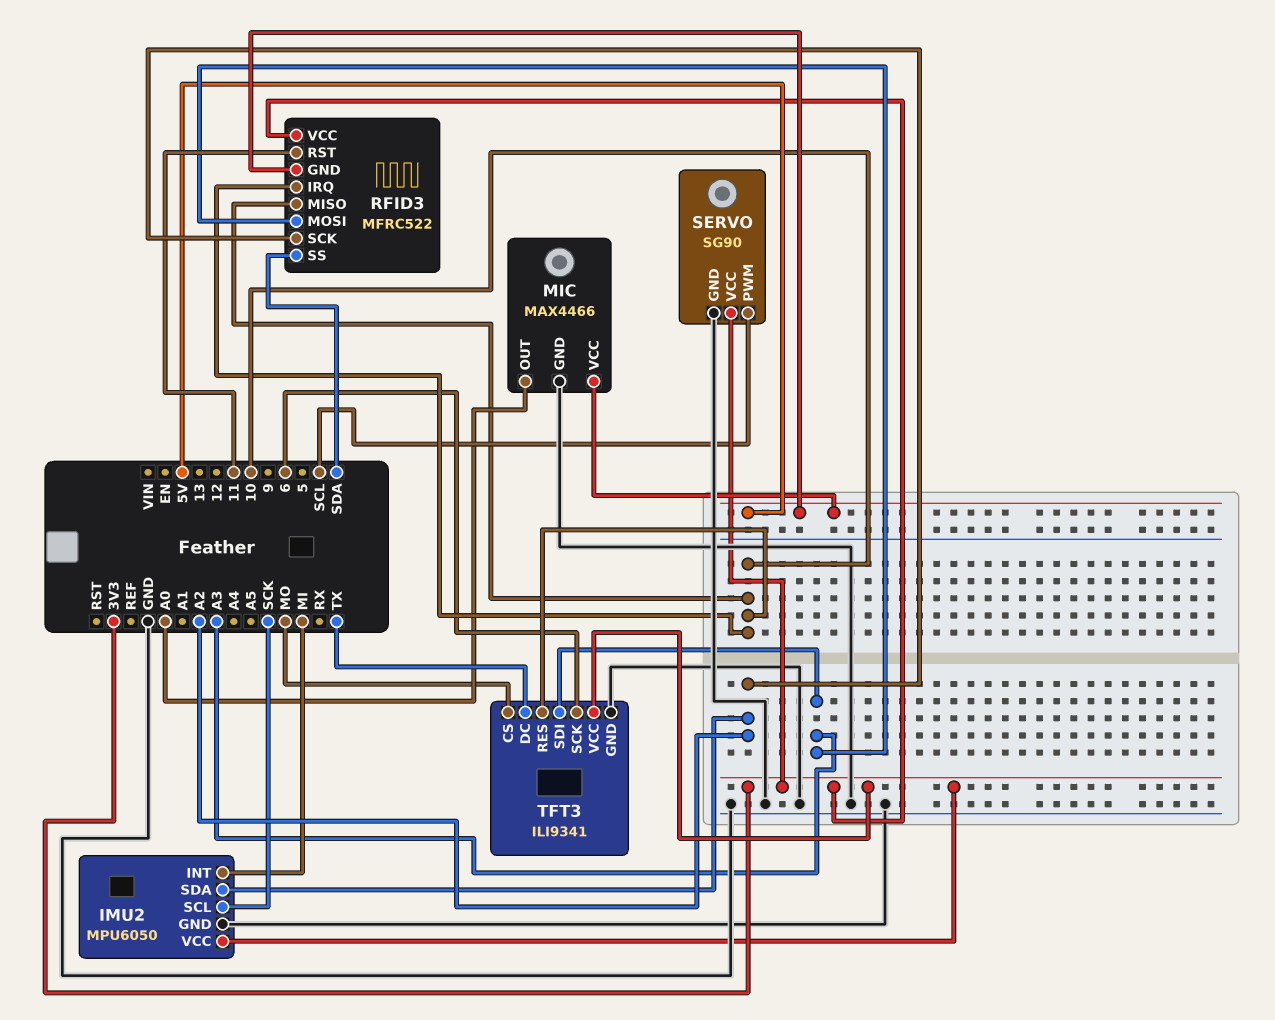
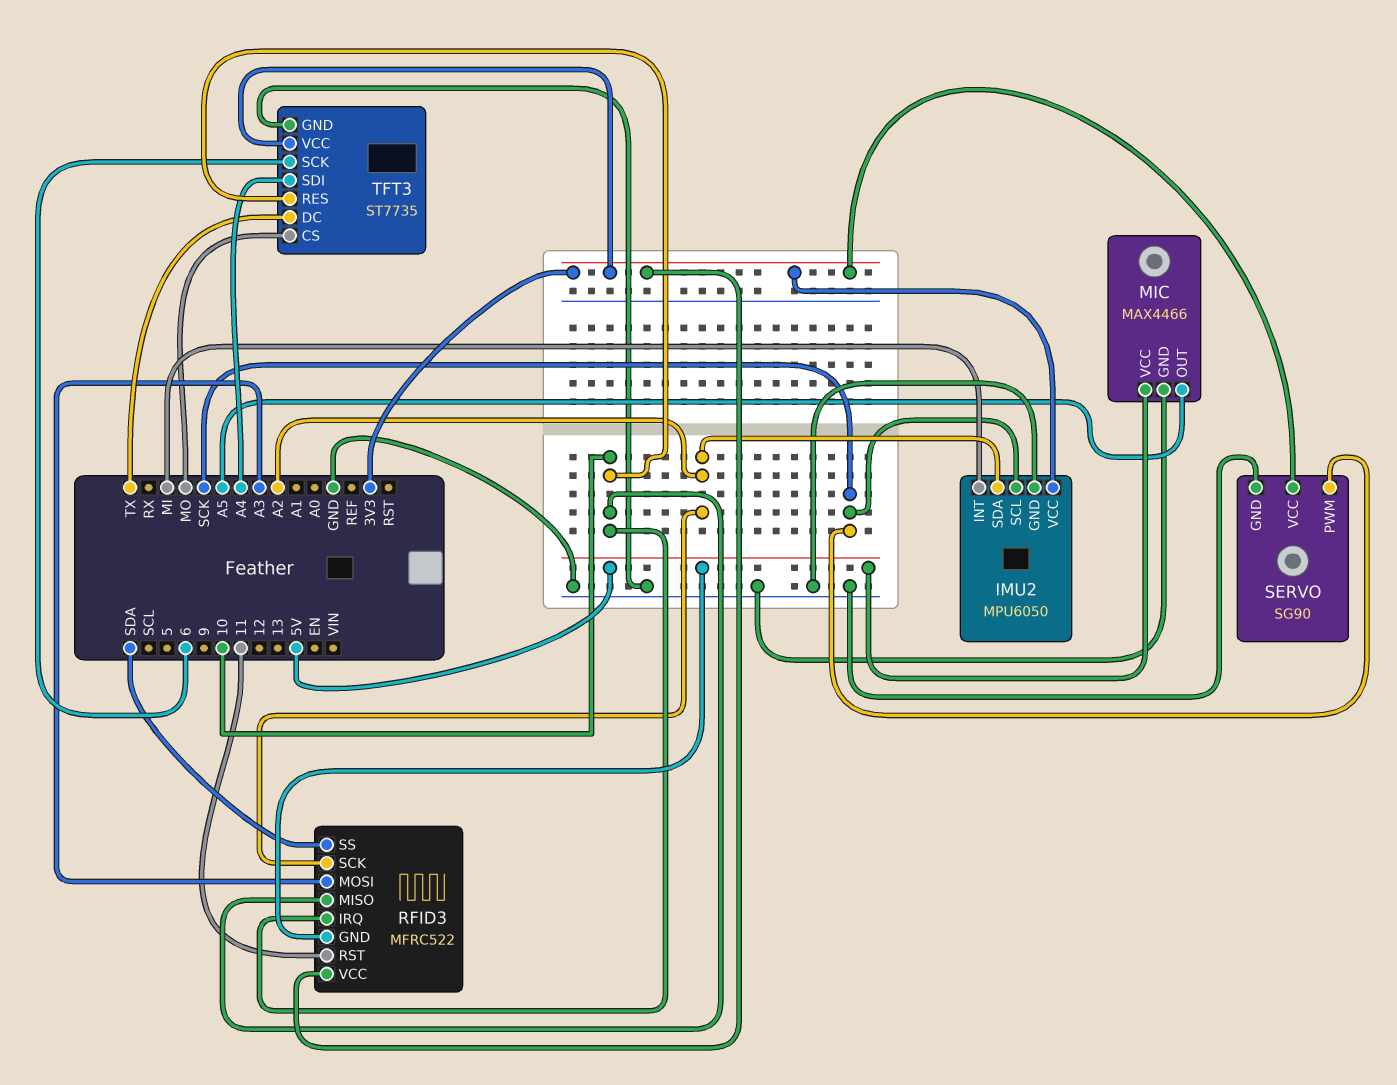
MIC pin OUT: A0 -> A5
SERVO pin PWM: SCL -> SCK
TFT3: ILI9341 -> ST7735
TFT3 pin SDI: A3 -> A4

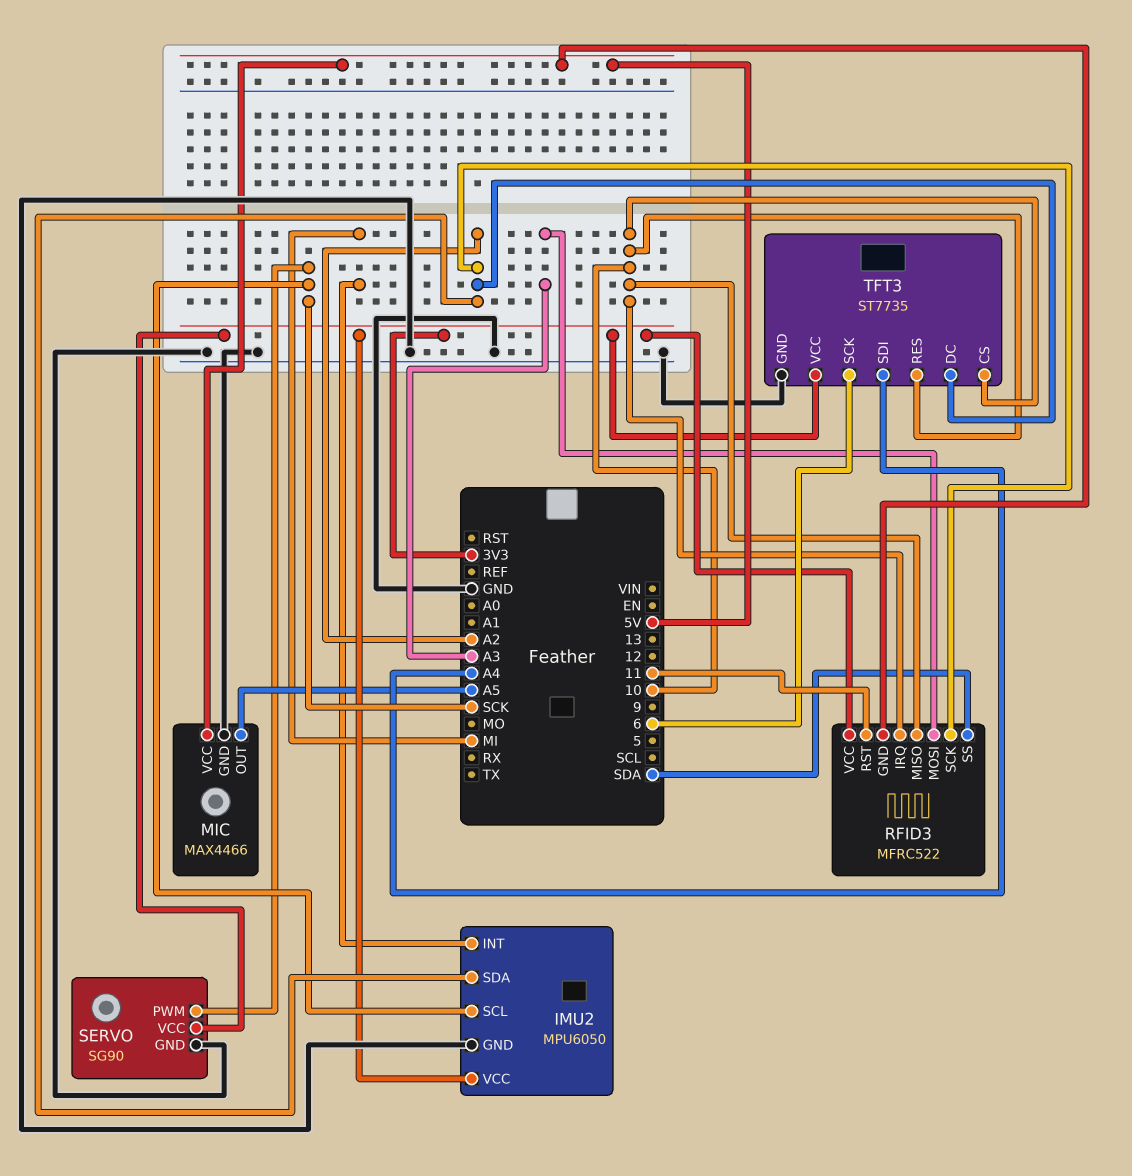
TFT3 pin CS: MO -> 10
TFT3 pin DC: TX -> A2

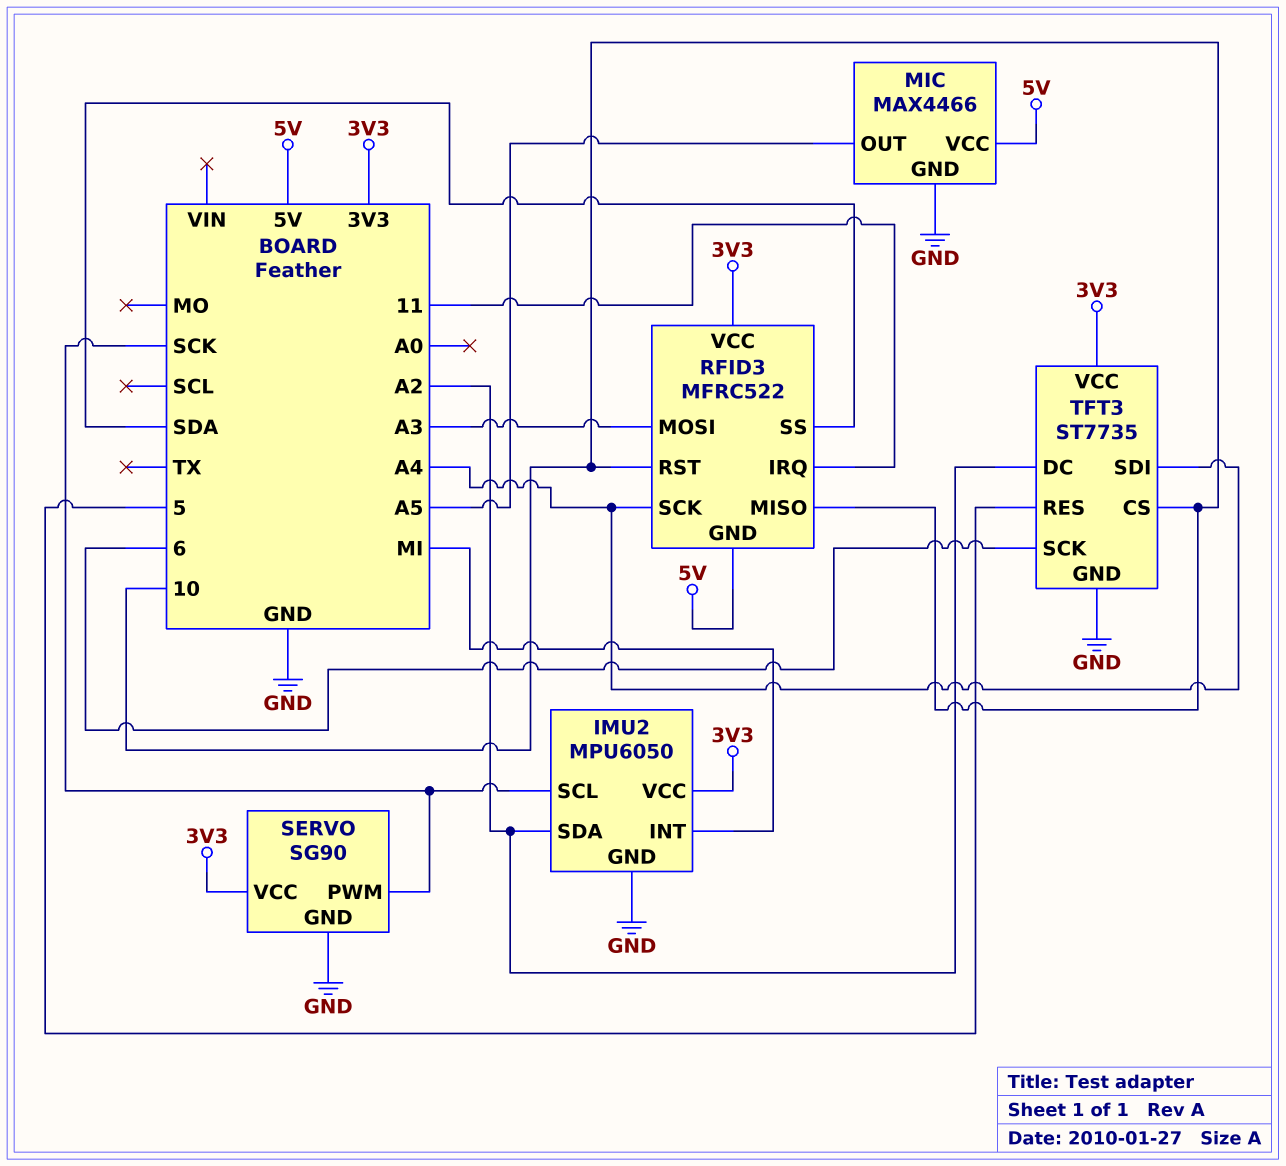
RFID3 pin IRQ: 10 -> 11
RFID3 pin RST: 11 -> 10
RFID3 pin SCK: A2 -> A4
TFT3 pin RES: 10 -> 5

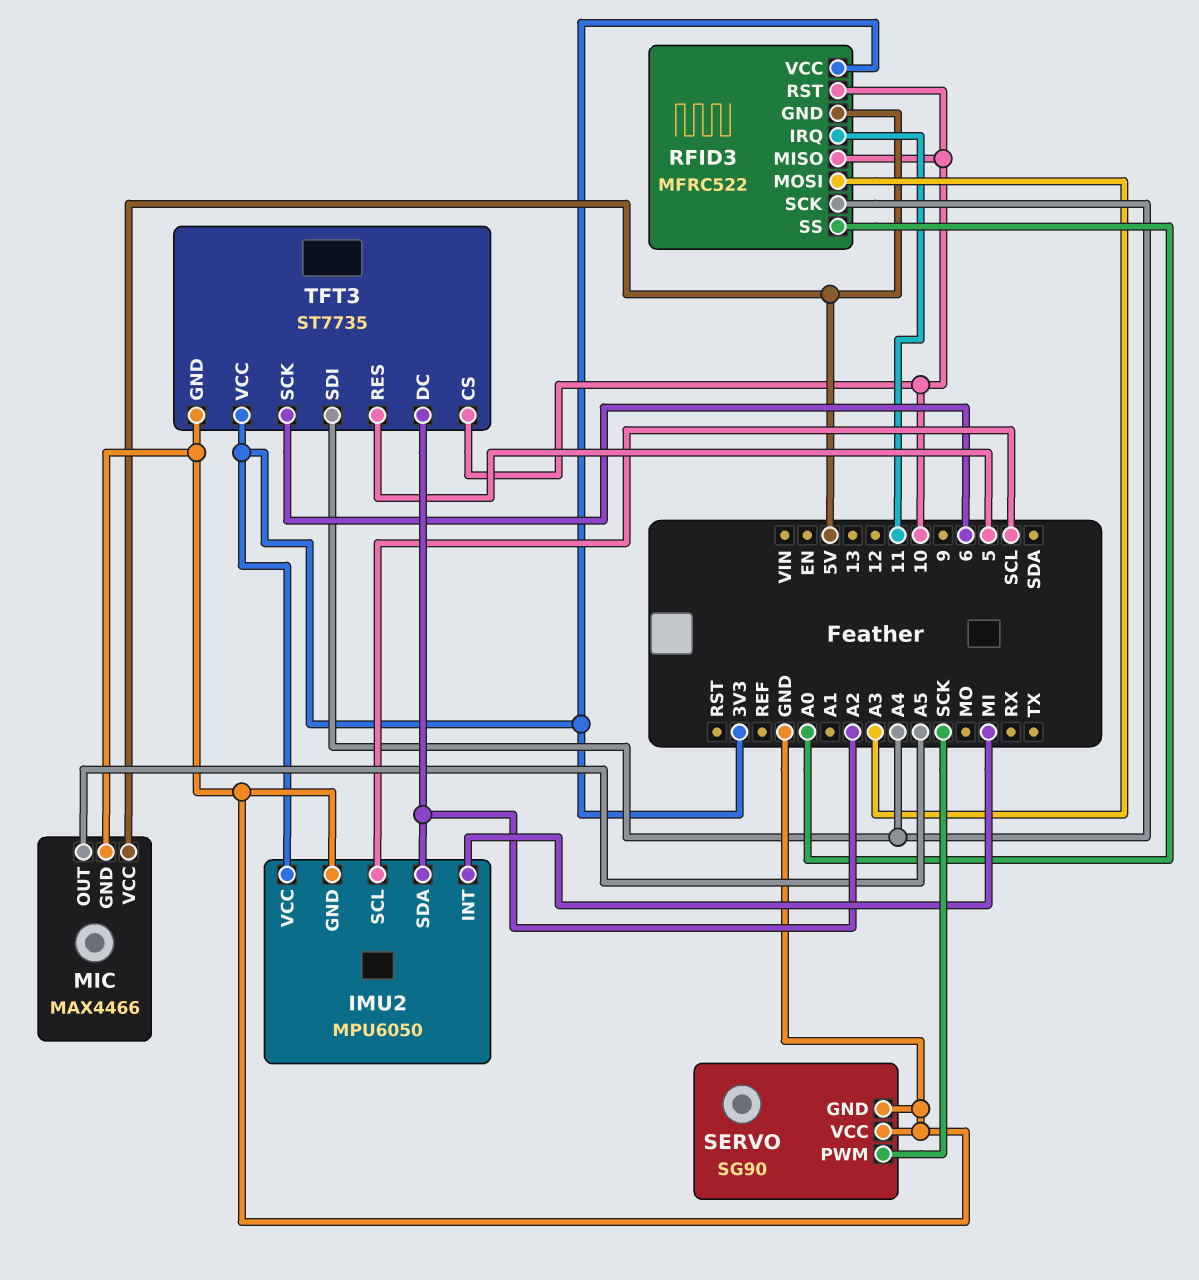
IMU2 pin SCL: SCK -> SCL
RFID3 pin SS: SDA -> A0
SERVO pin VCC: 3V3 -> GND

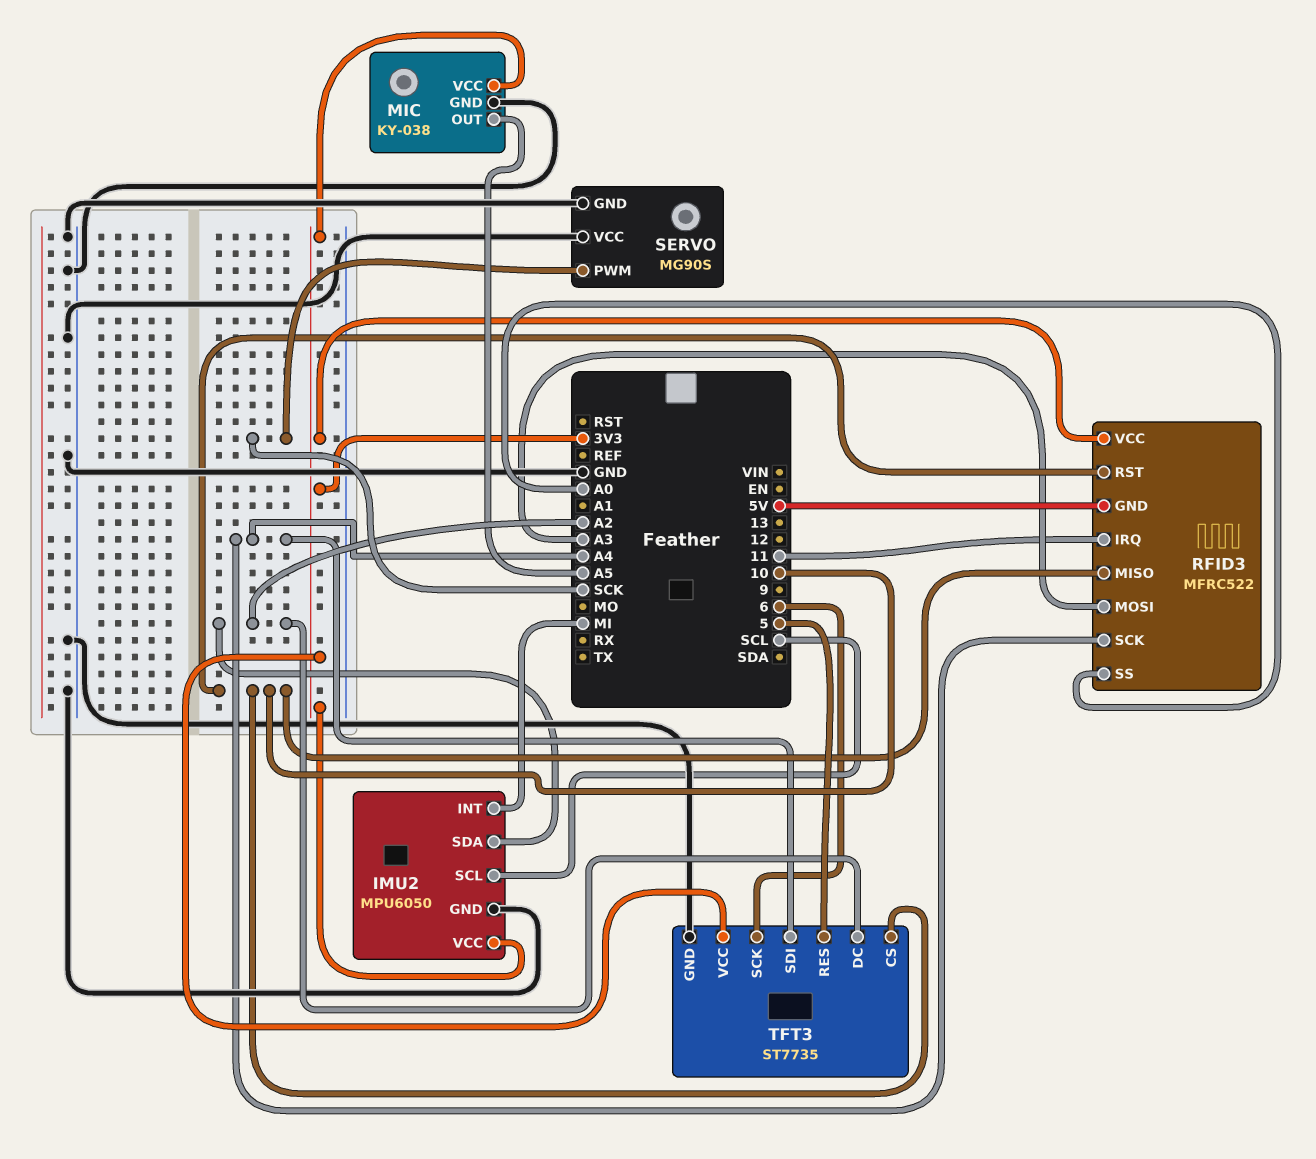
MIC: MAX4466 -> KY-038
MIC pin VCC: 5V -> 3V3
SERVO: SG90 -> MG90S

